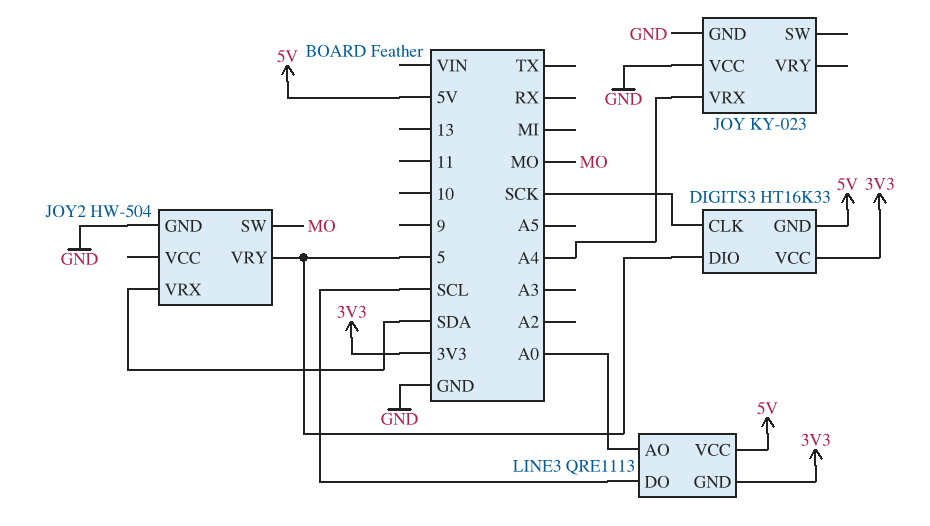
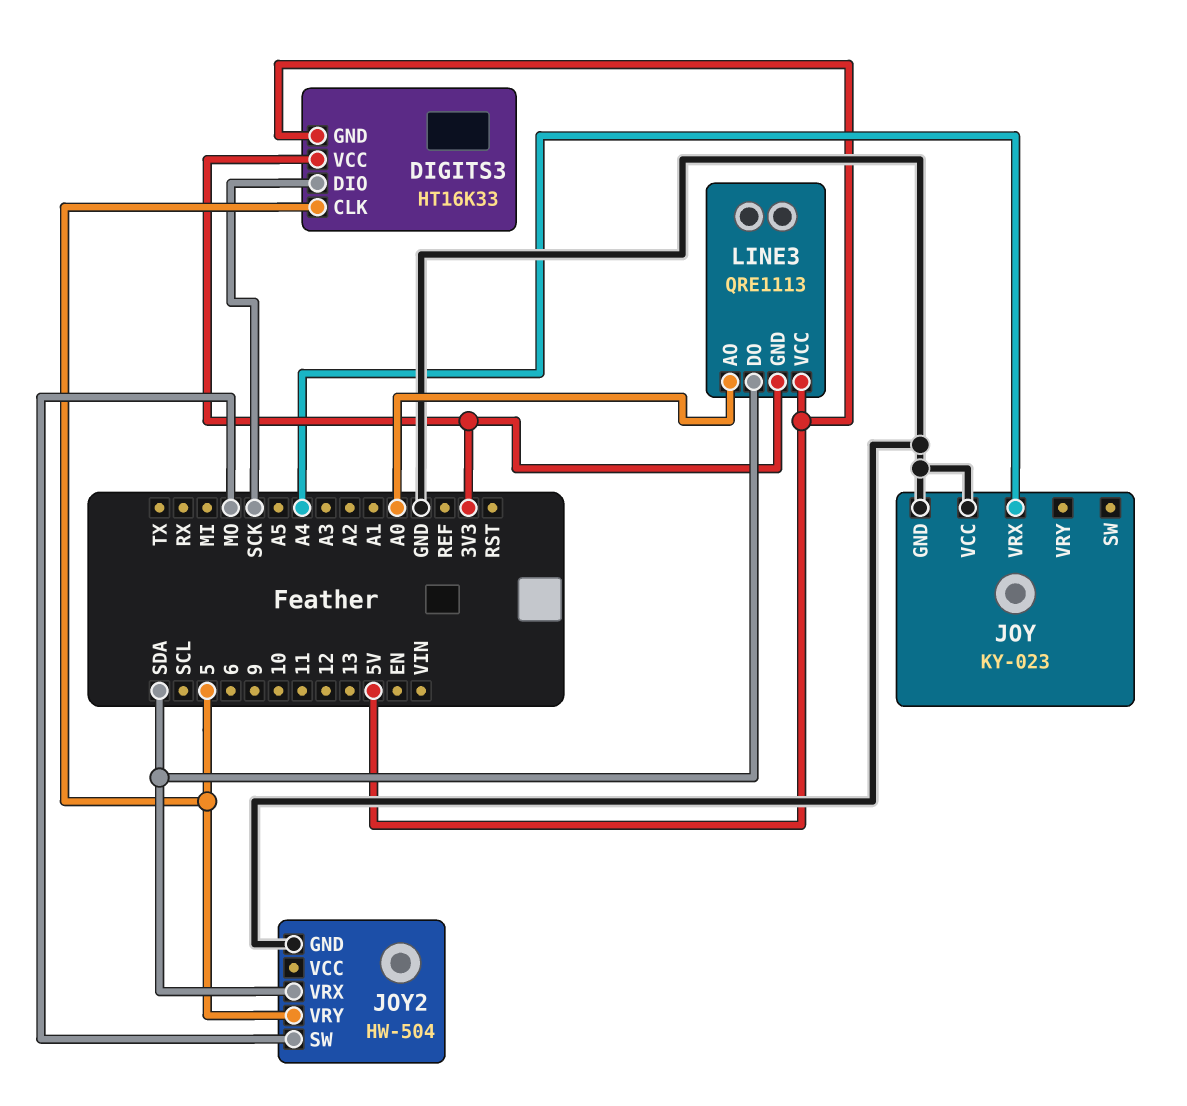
DIGITS3 pin CLK: SCK -> 5
DIGITS3 pin DIO: 5 -> SCK
LINE3 pin DO: SCL -> SDA

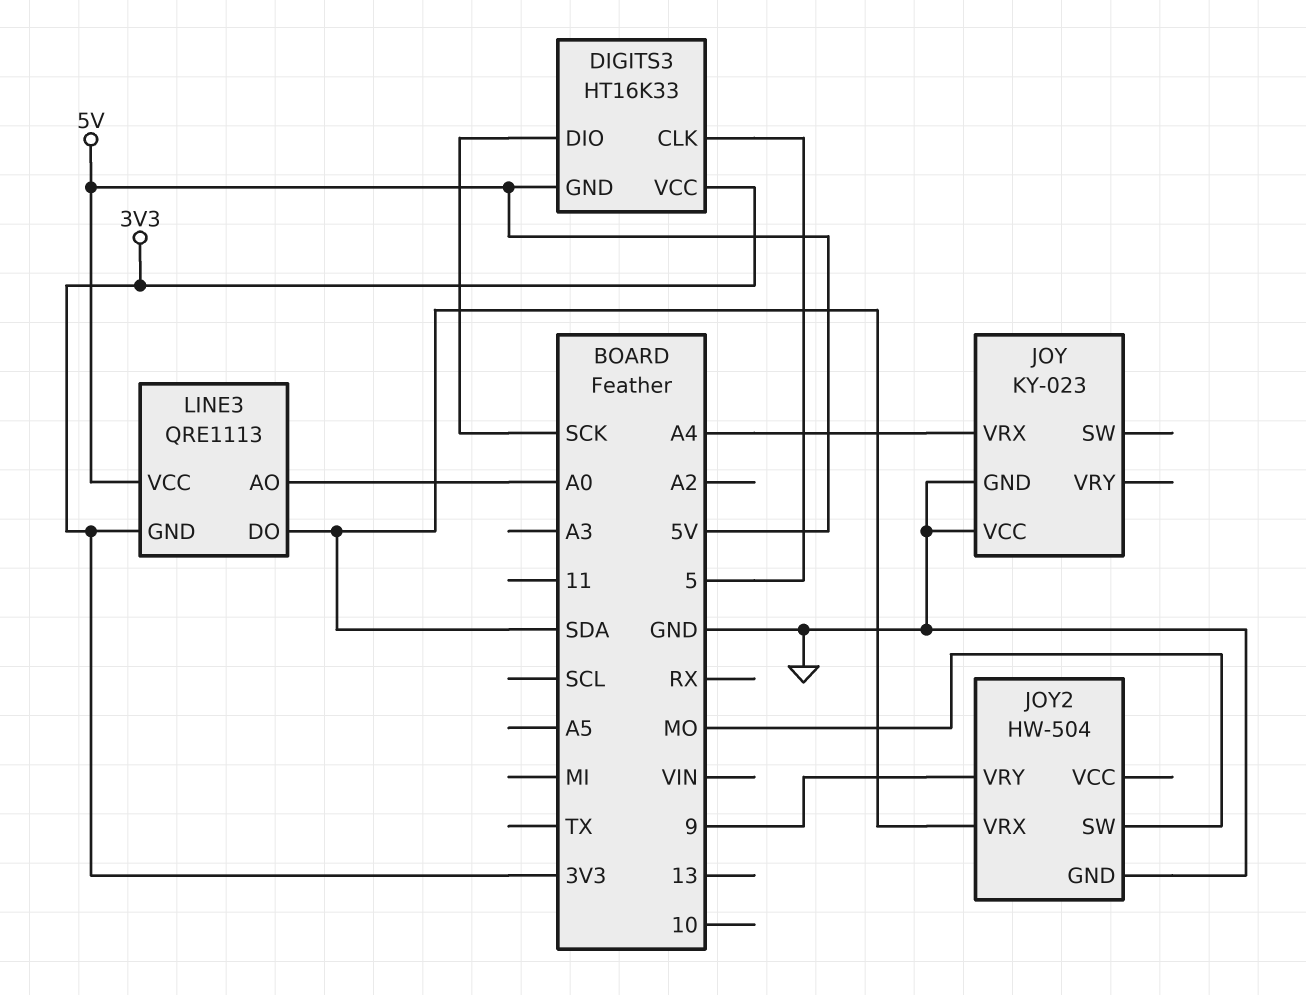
JOY2 pin VRY: 5 -> 9

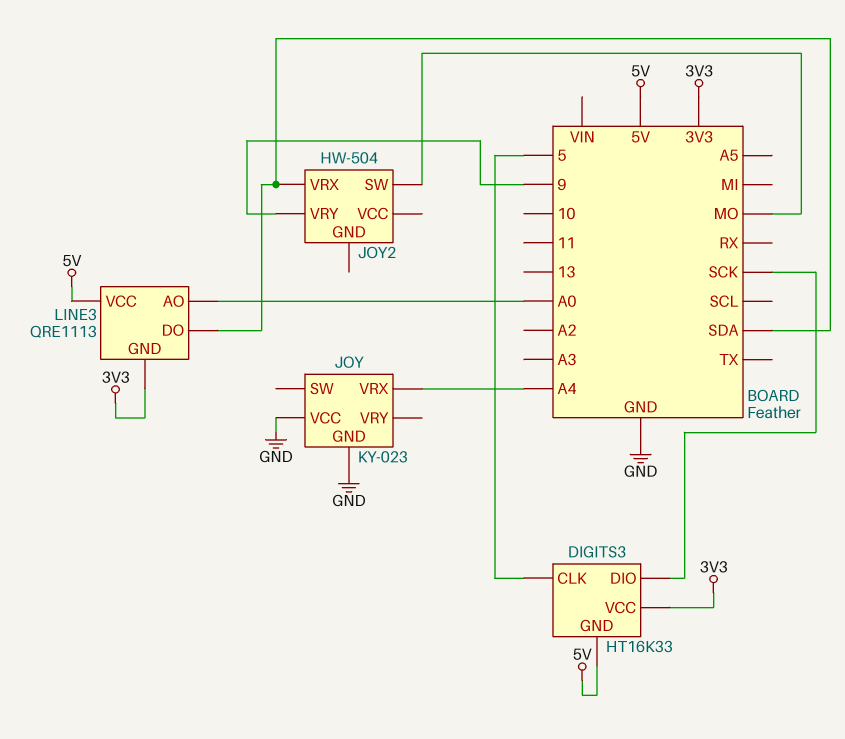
JOY2 pin GND: GND -> none

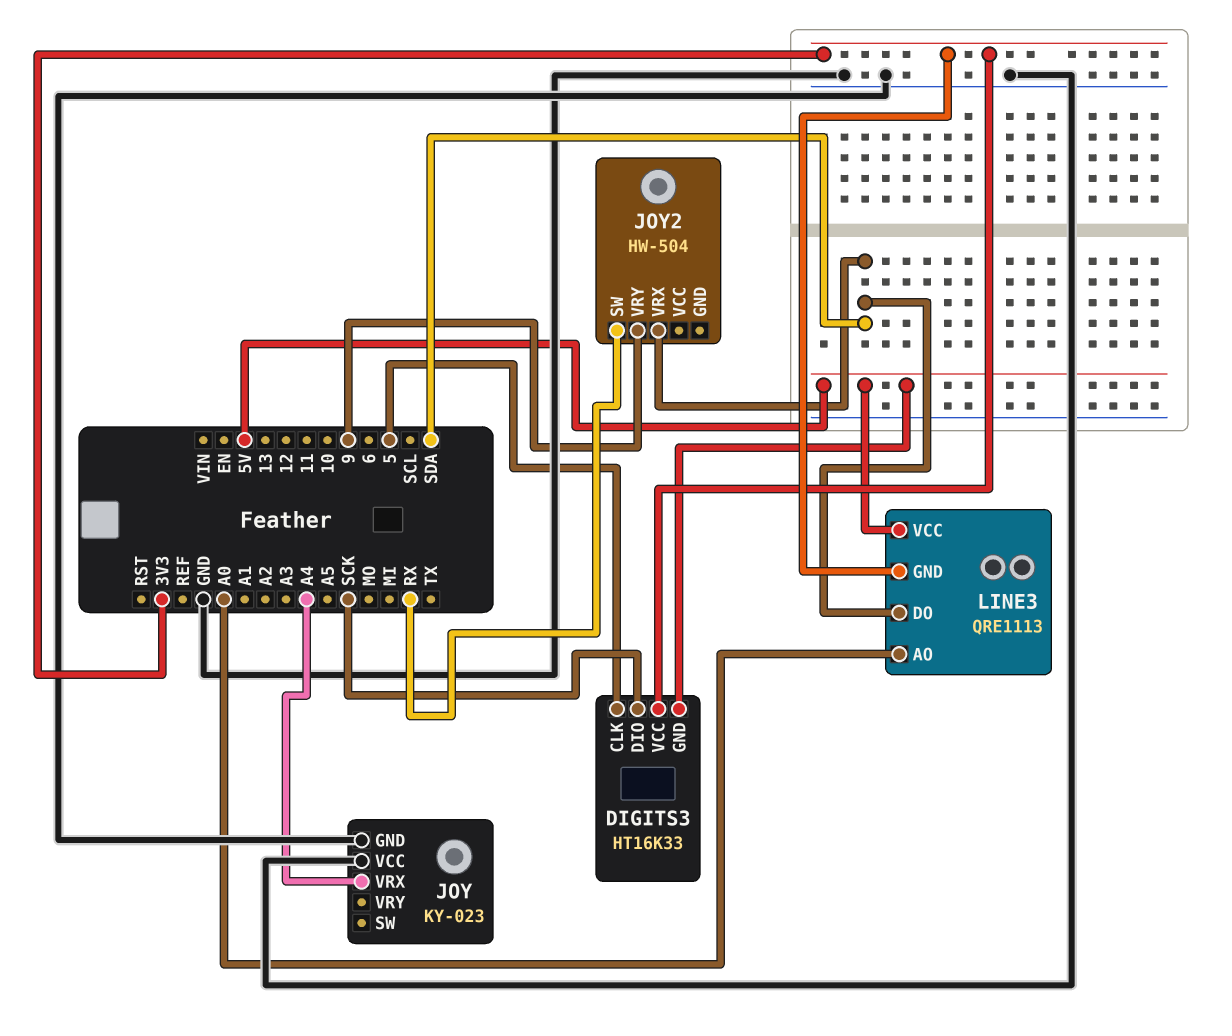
JOY2 pin SW: MO -> RX

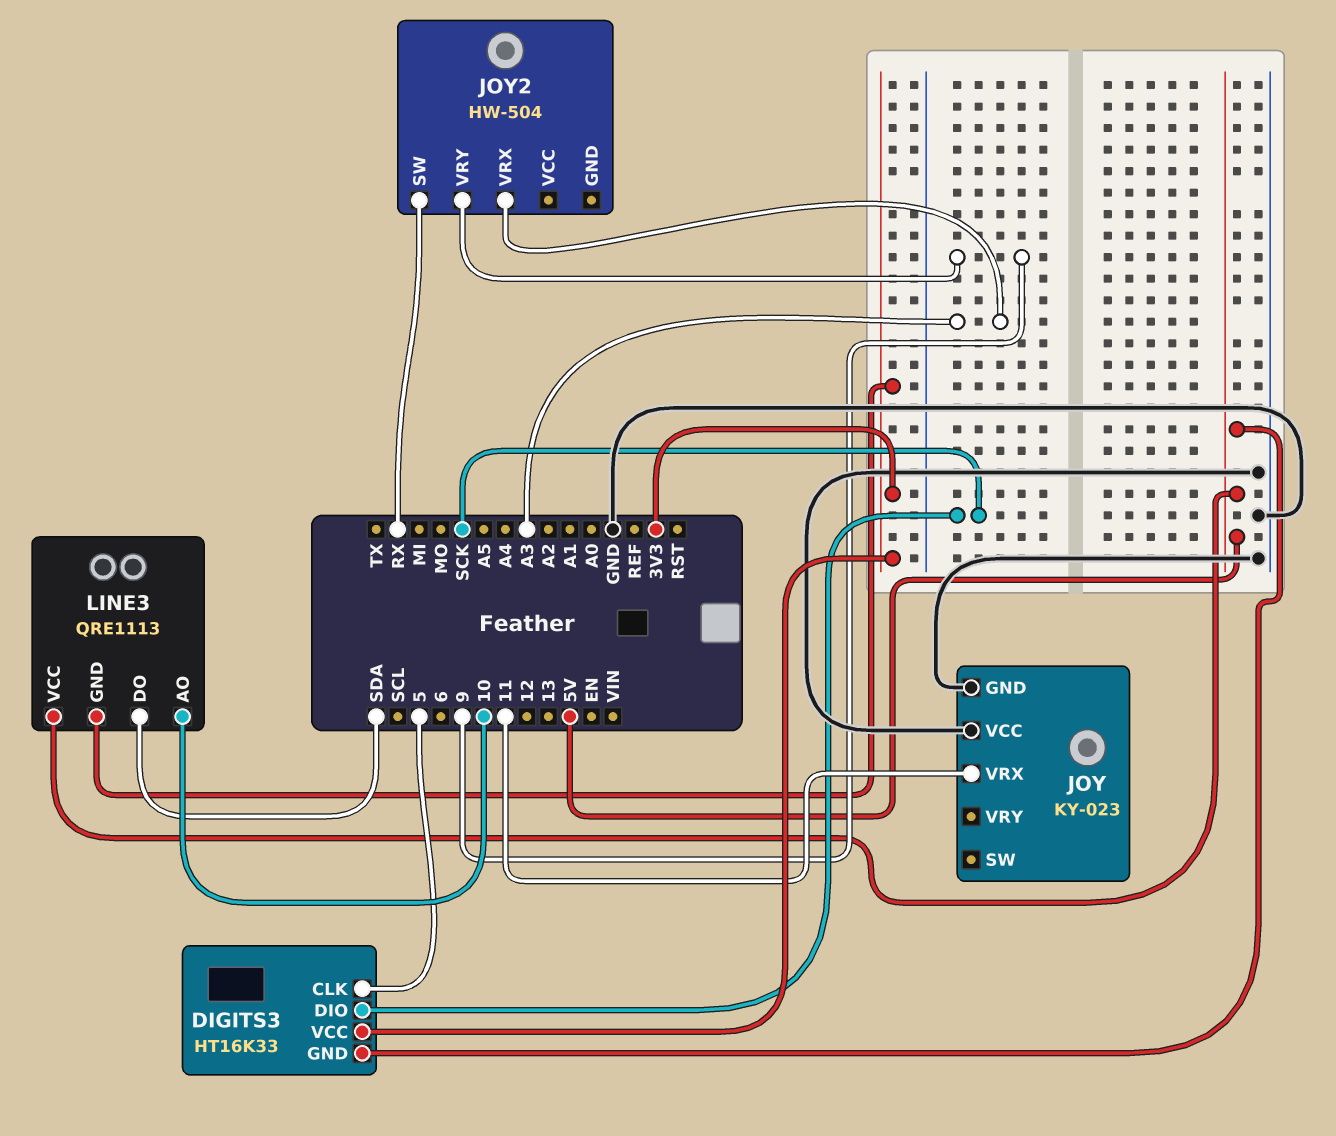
JOY pin VRX: A4 -> 11
JOY2 pin VRX: SDA -> A3
LINE3 pin AO: A0 -> 10

